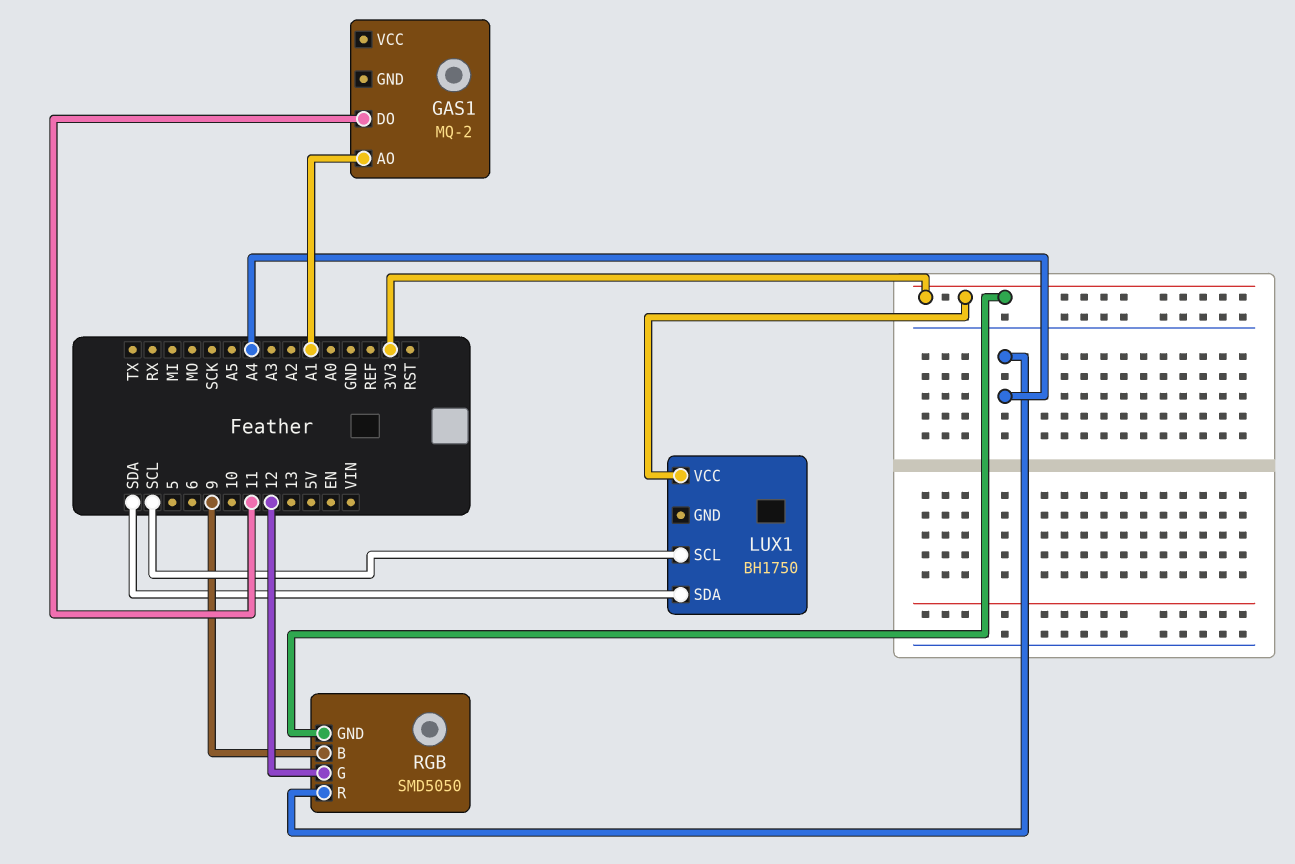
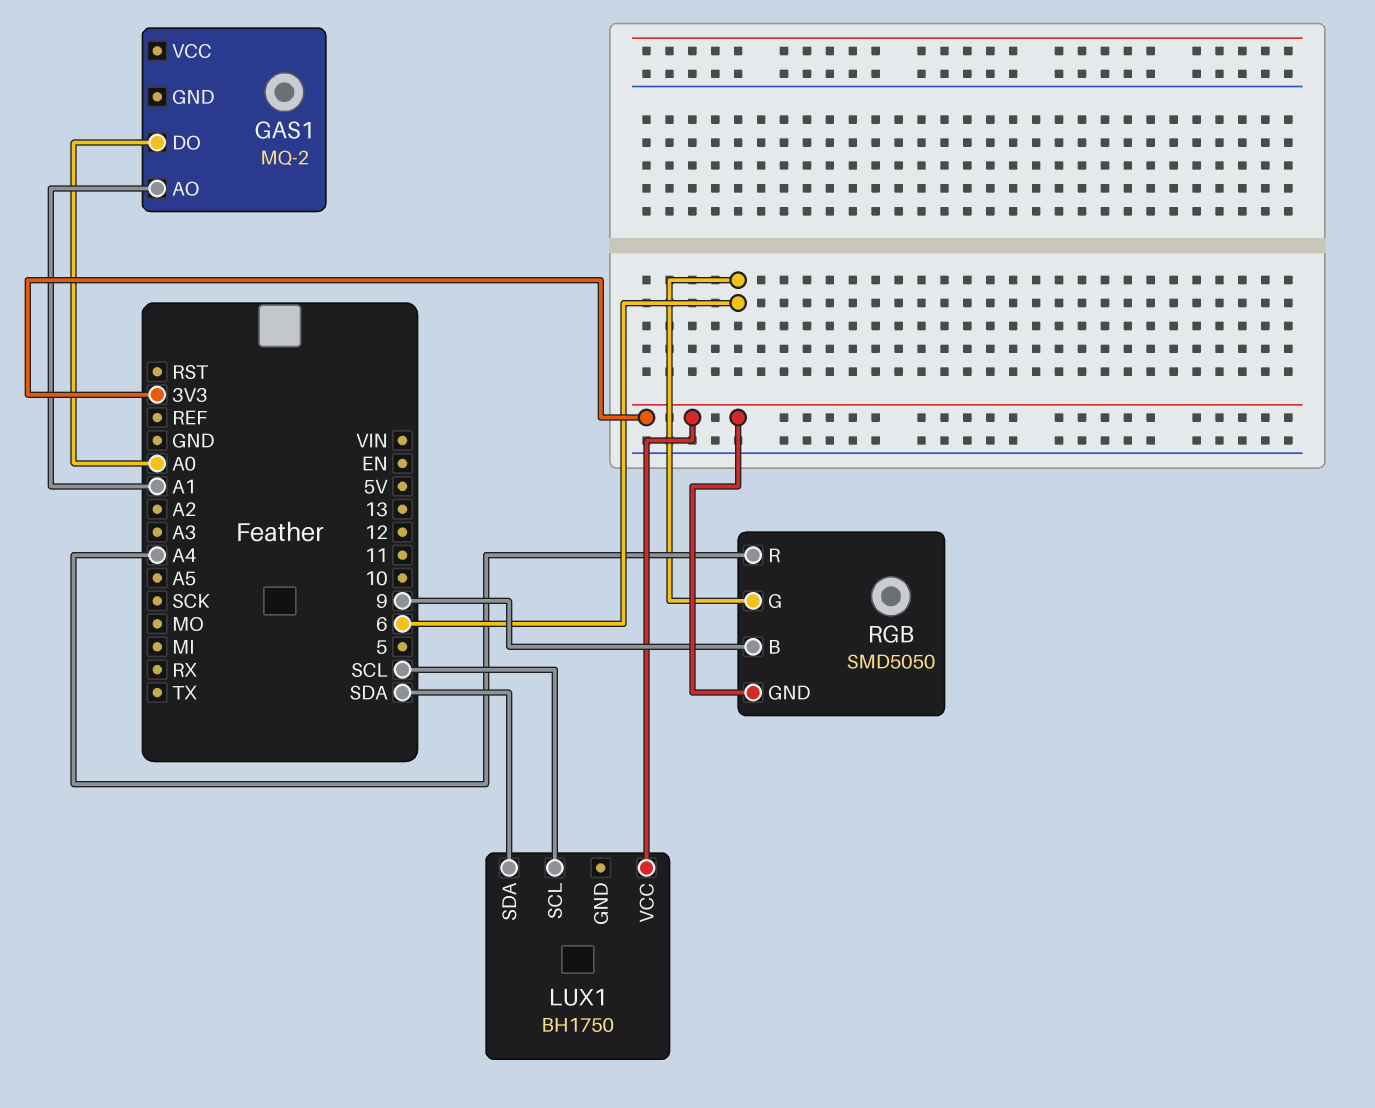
GAS1 pin DO: 11 -> A0
RGB pin G: 12 -> 6

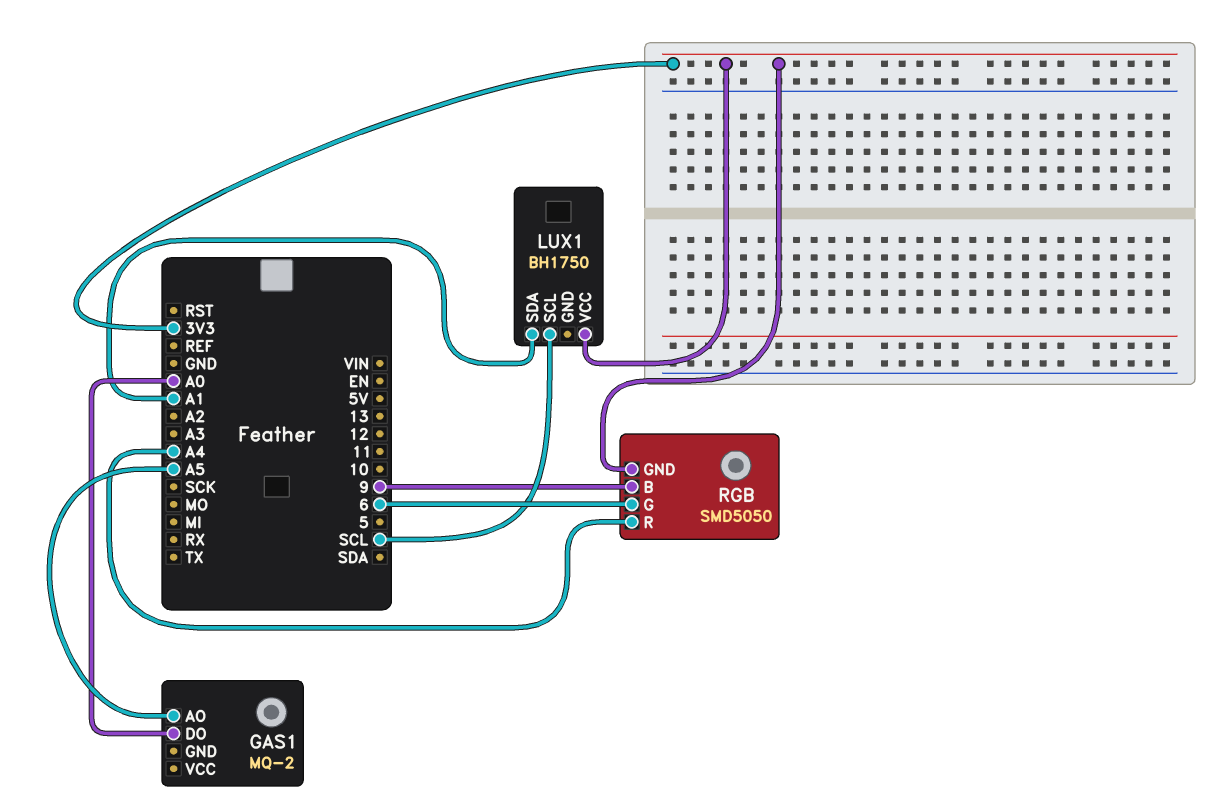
GAS1 pin AO: A1 -> A5
LUX1 pin SDA: SDA -> A1

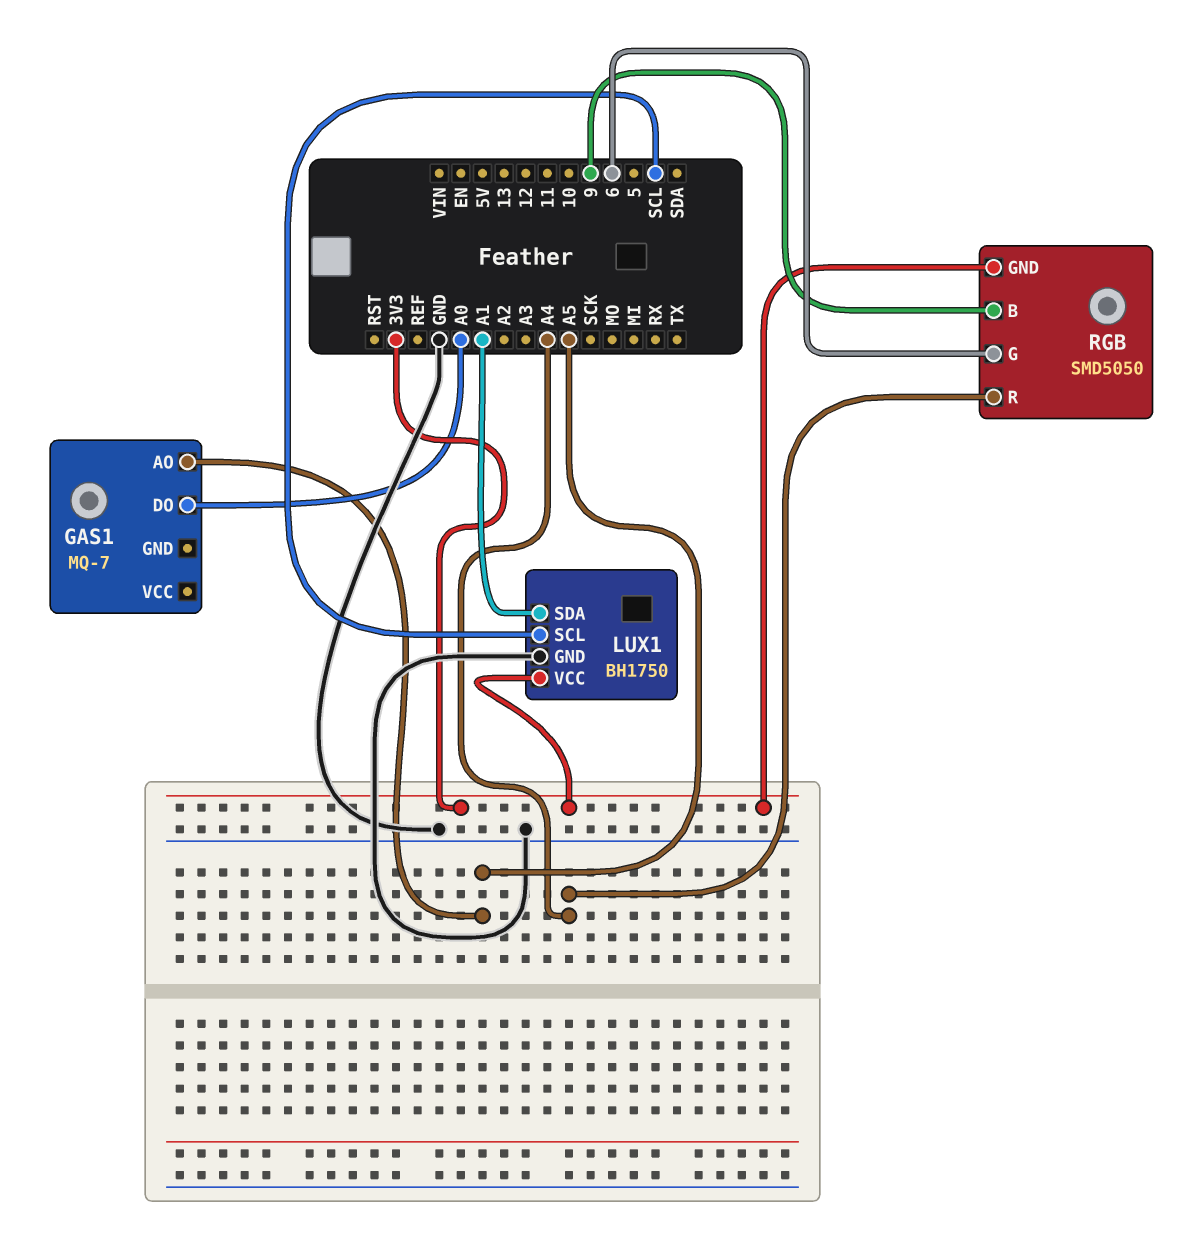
GAS1: MQ-2 -> MQ-7
LUX1 pin GND: none -> GND

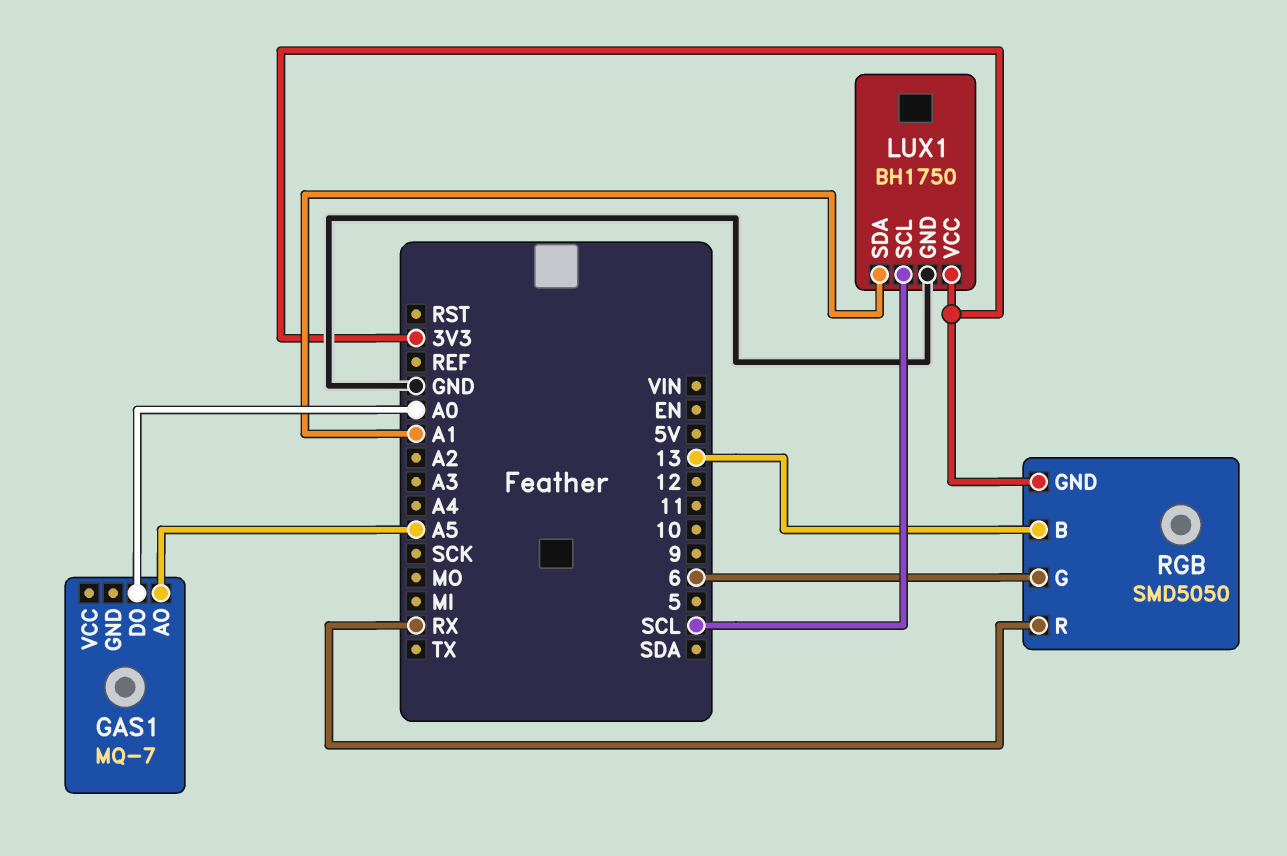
RGB pin B: 9 -> 13
RGB pin R: A4 -> RX

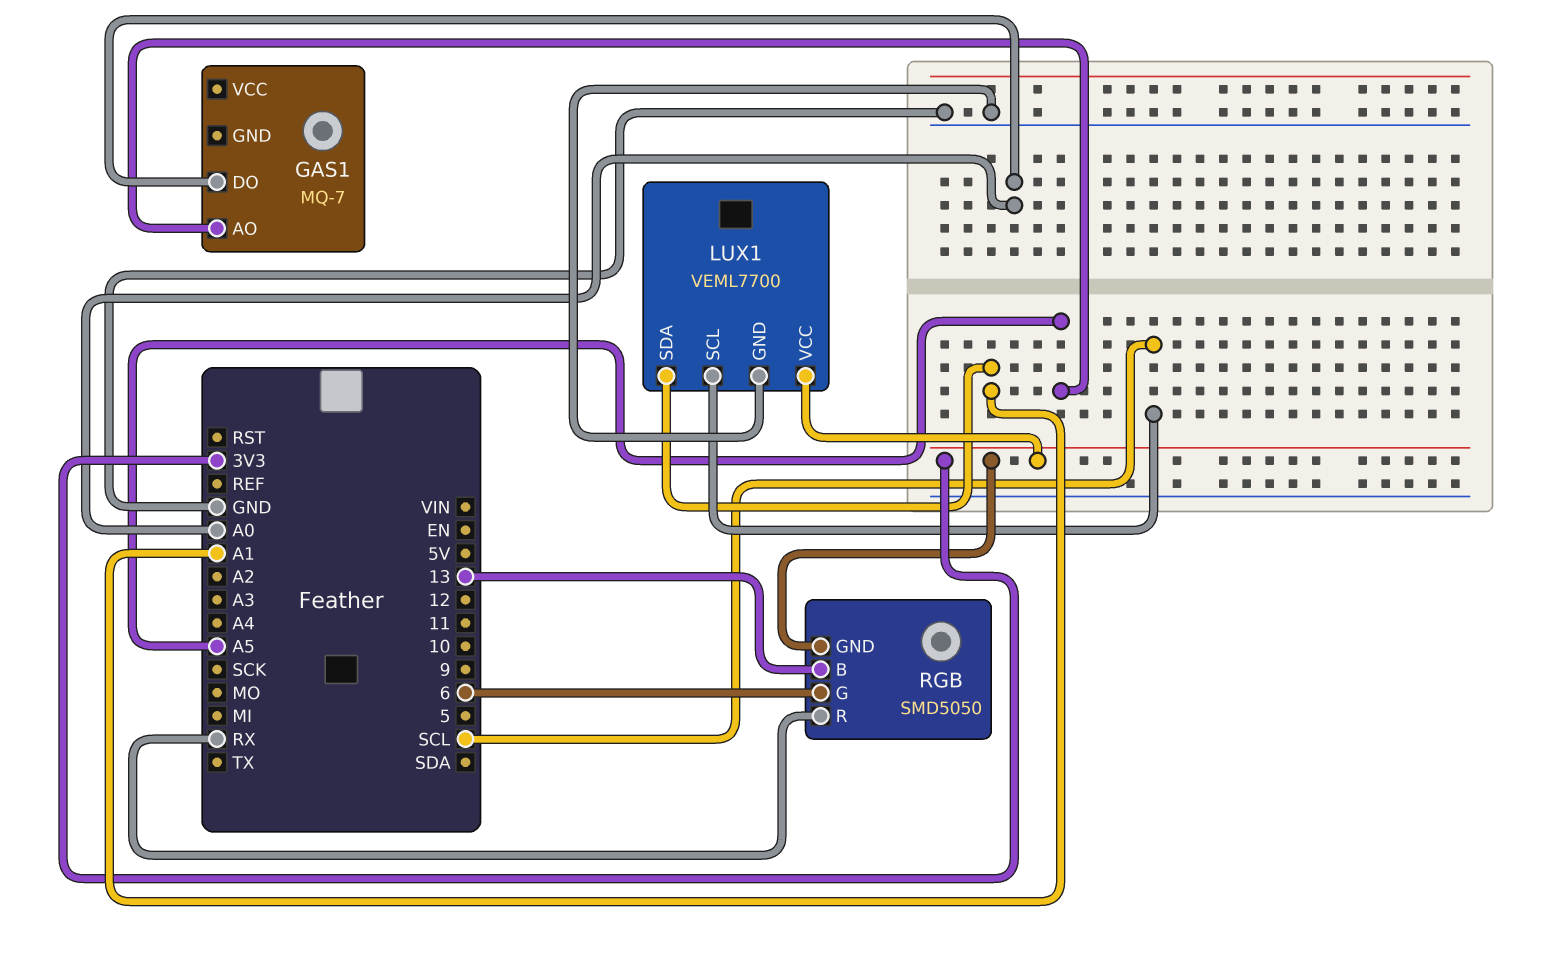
LUX1: BH1750 -> VEML7700

